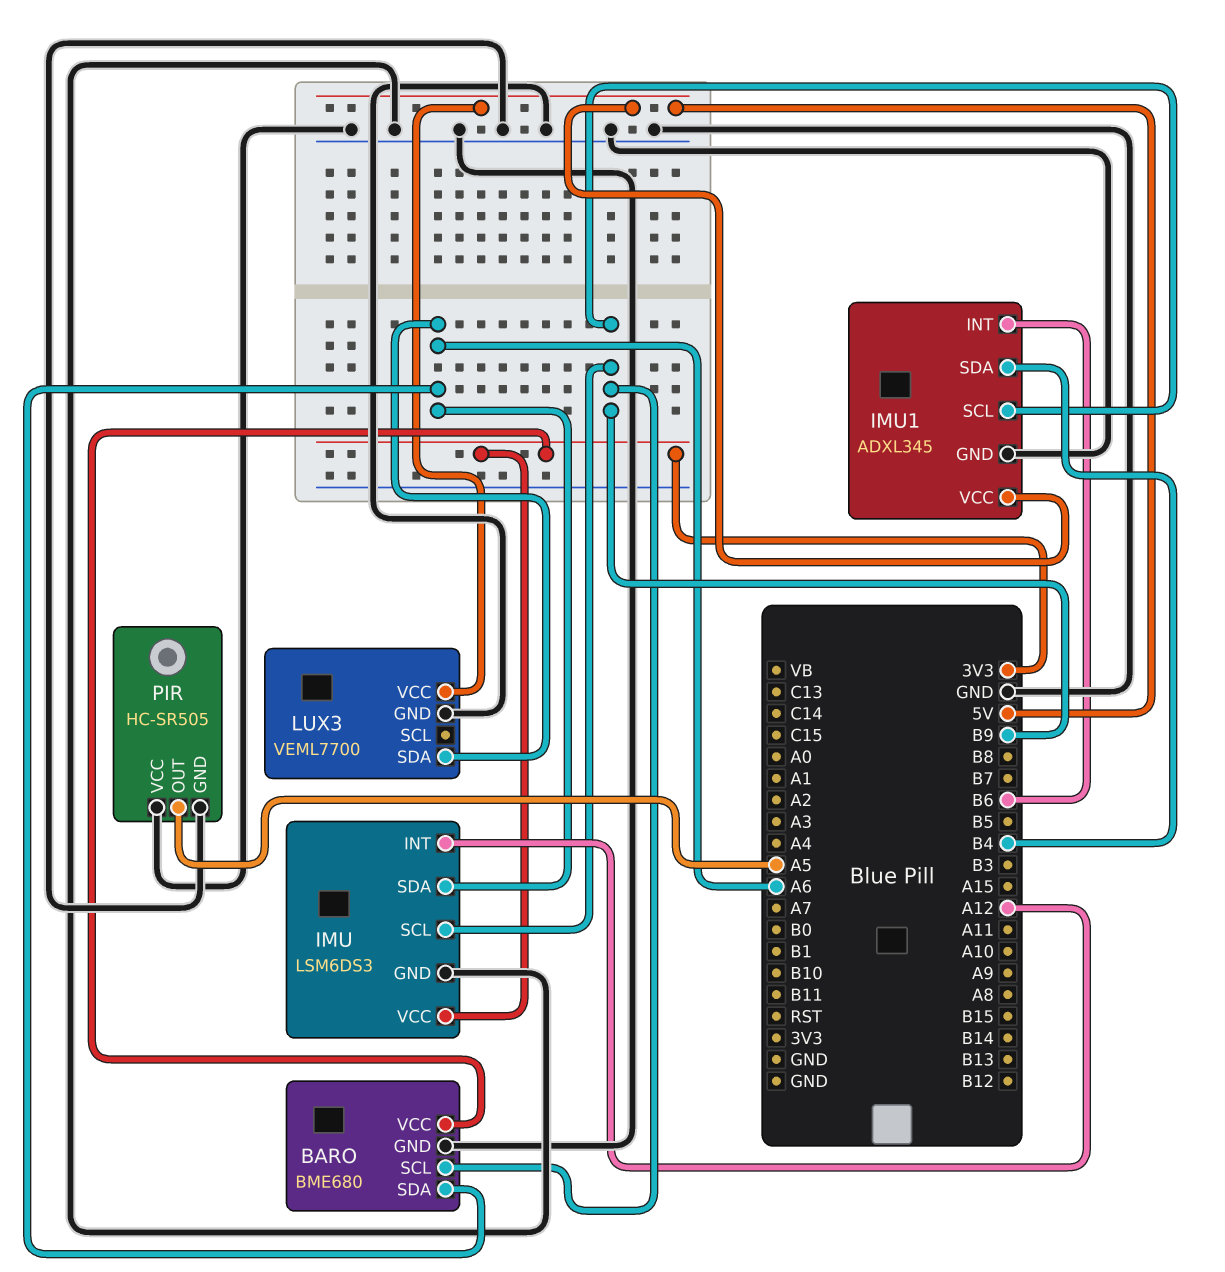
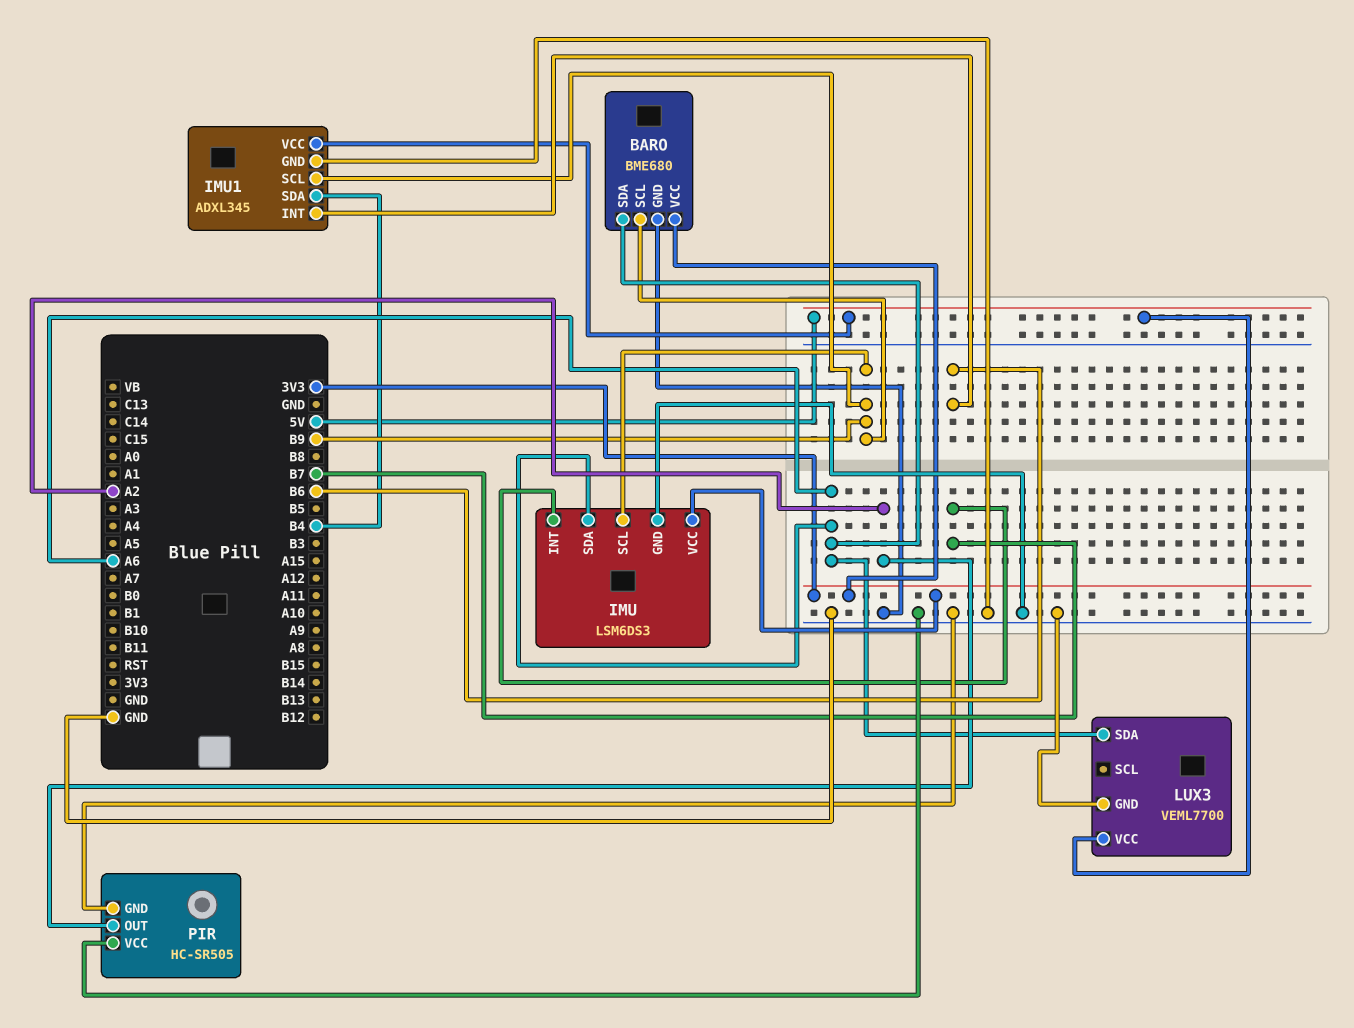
IMU pin INT: A12 -> B7
PIR pin OUT: A5 -> A2

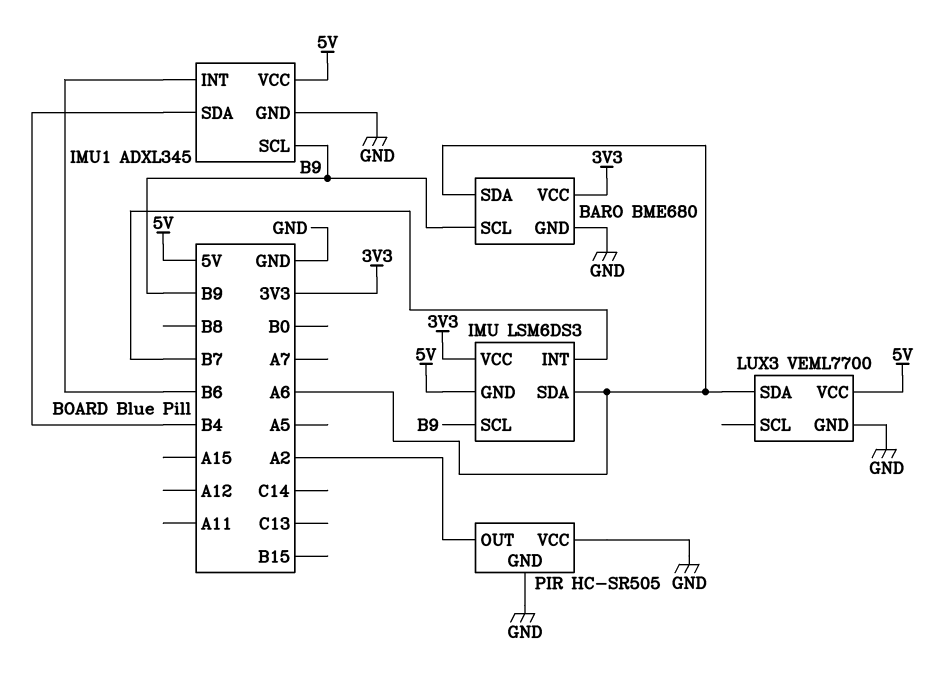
IMU pin GND: GND -> 5V

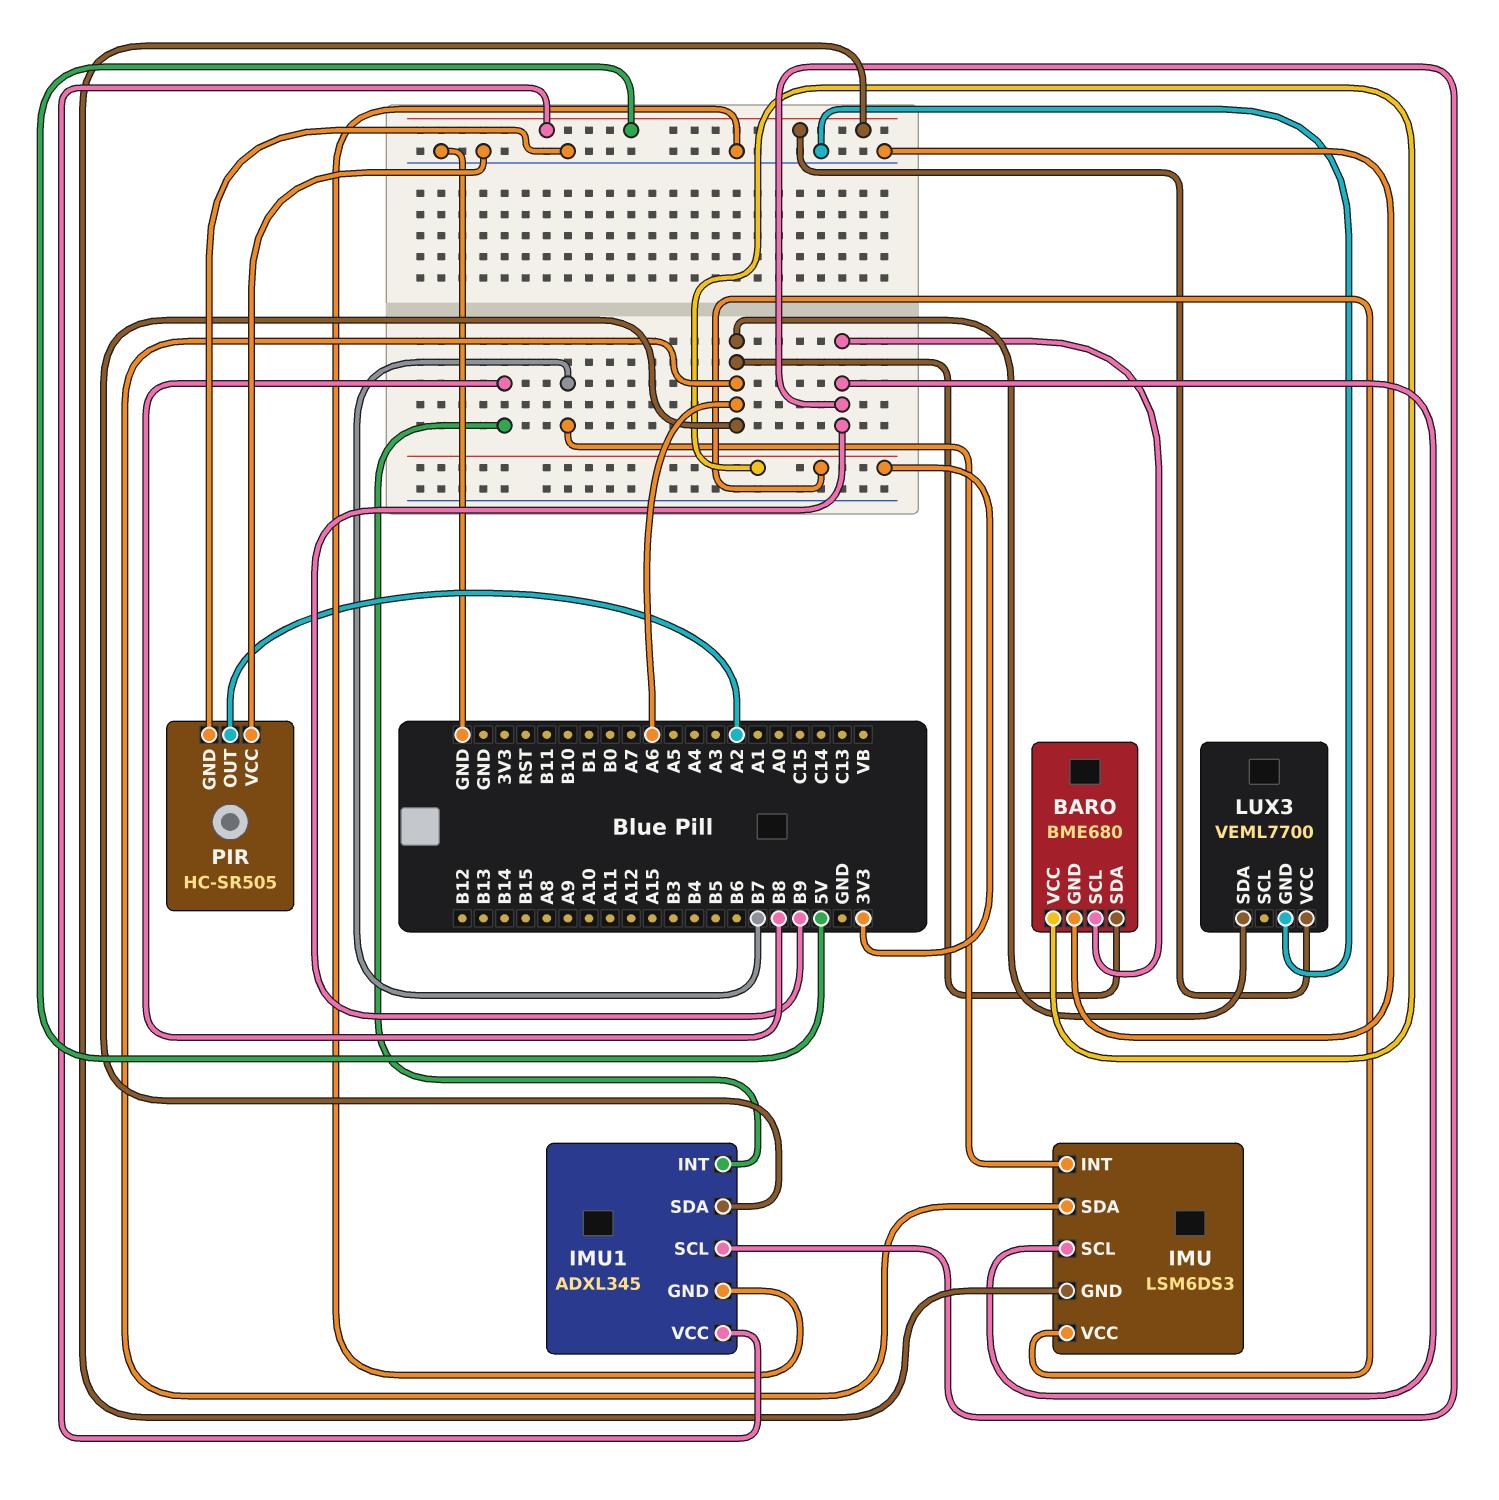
IMU1 pin INT: B6 -> B8
IMU1 pin SDA: B4 -> A6

